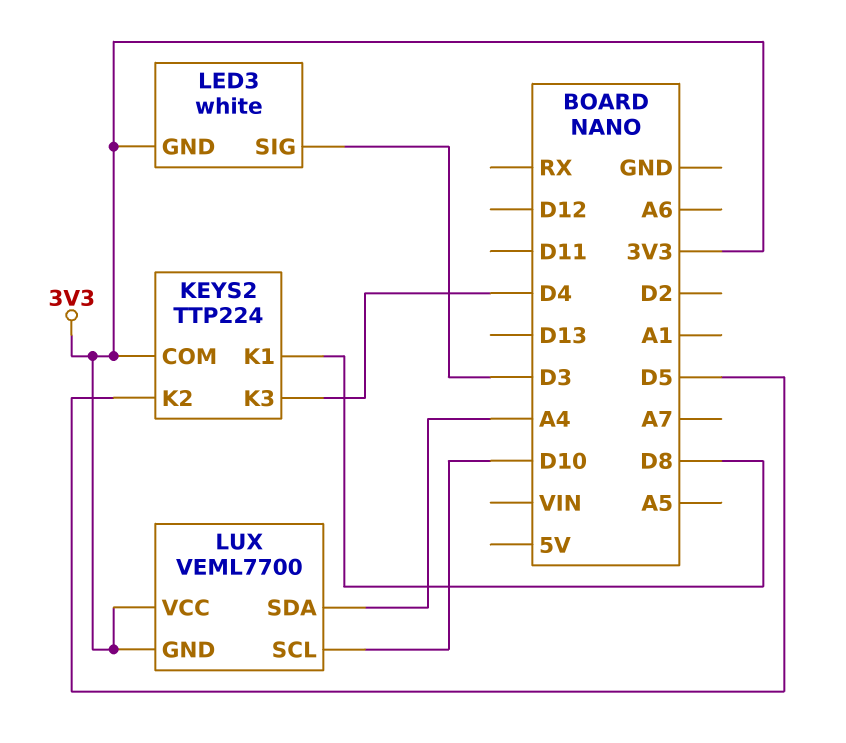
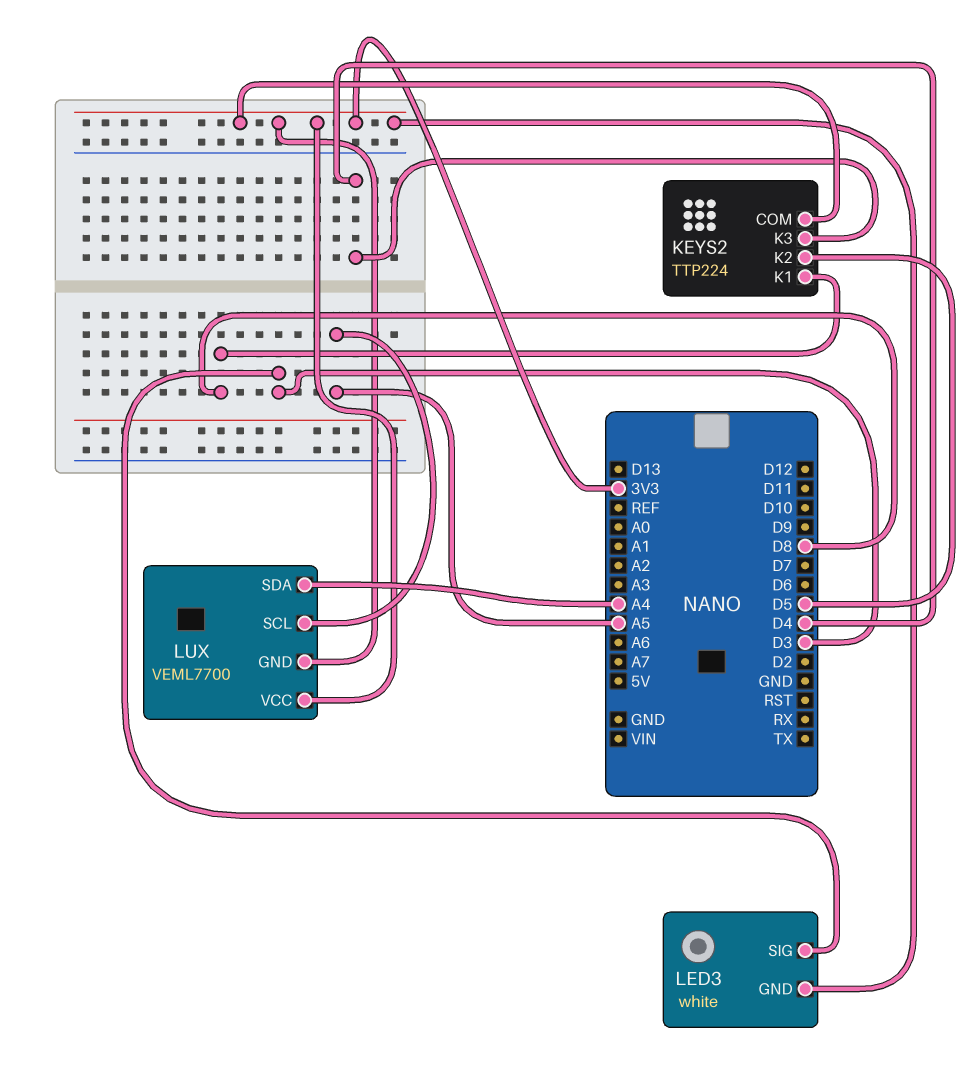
LUX pin SCL: D10 -> A5

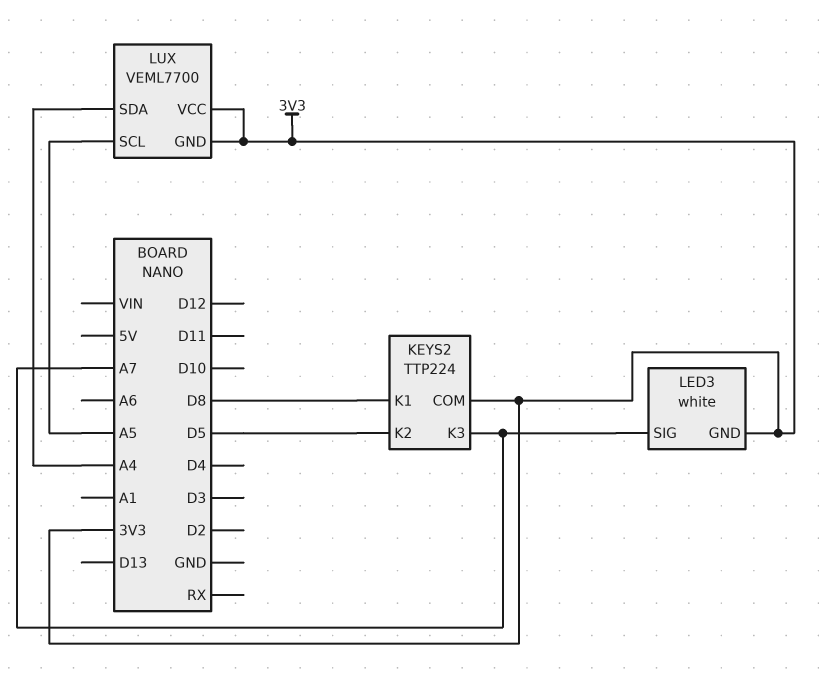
KEYS2 pin K3: D4 -> A7
LED3 pin SIG: D3 -> A7

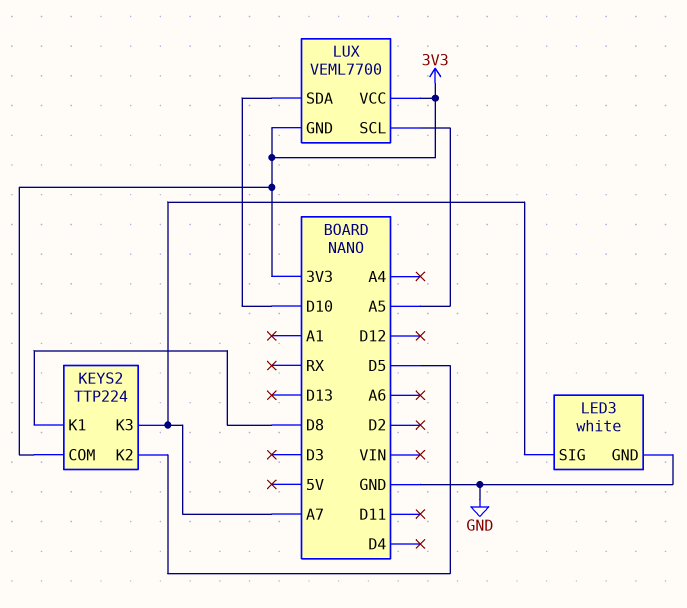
LED3 pin GND: 3V3 -> GND
LUX pin SDA: A4 -> D10

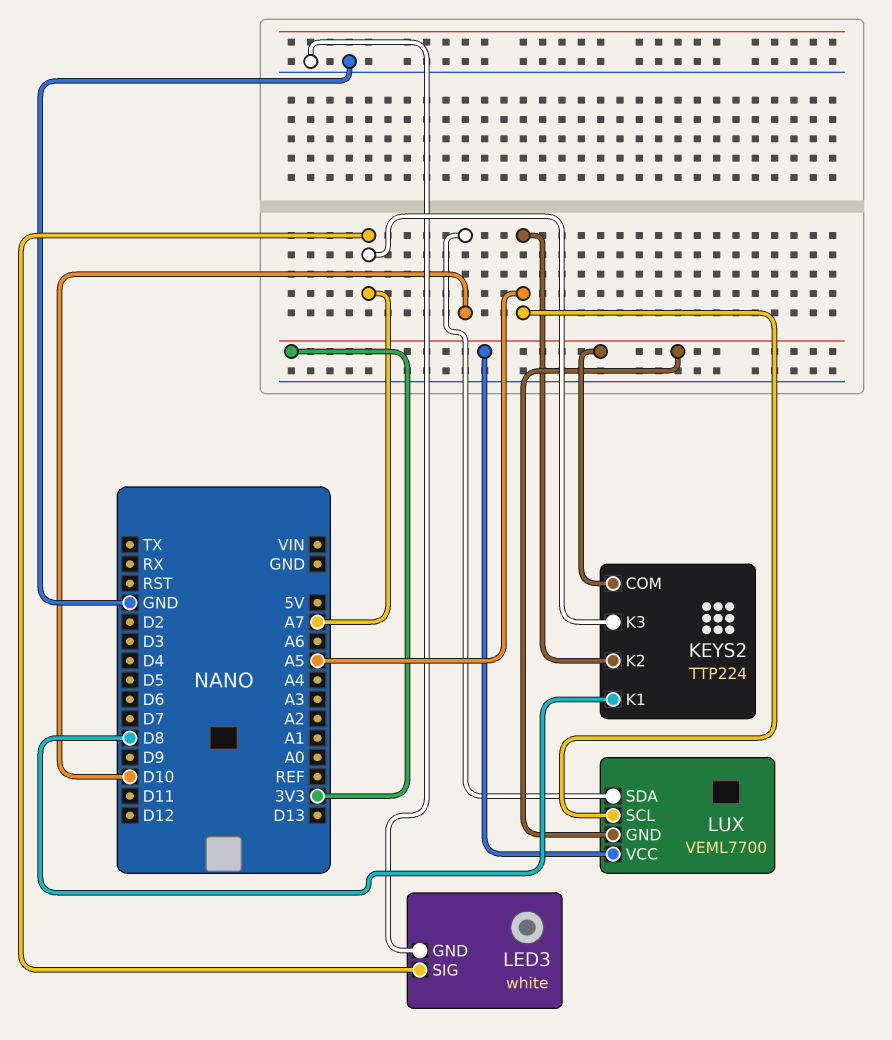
KEYS2 pin K2: D5 -> A5

